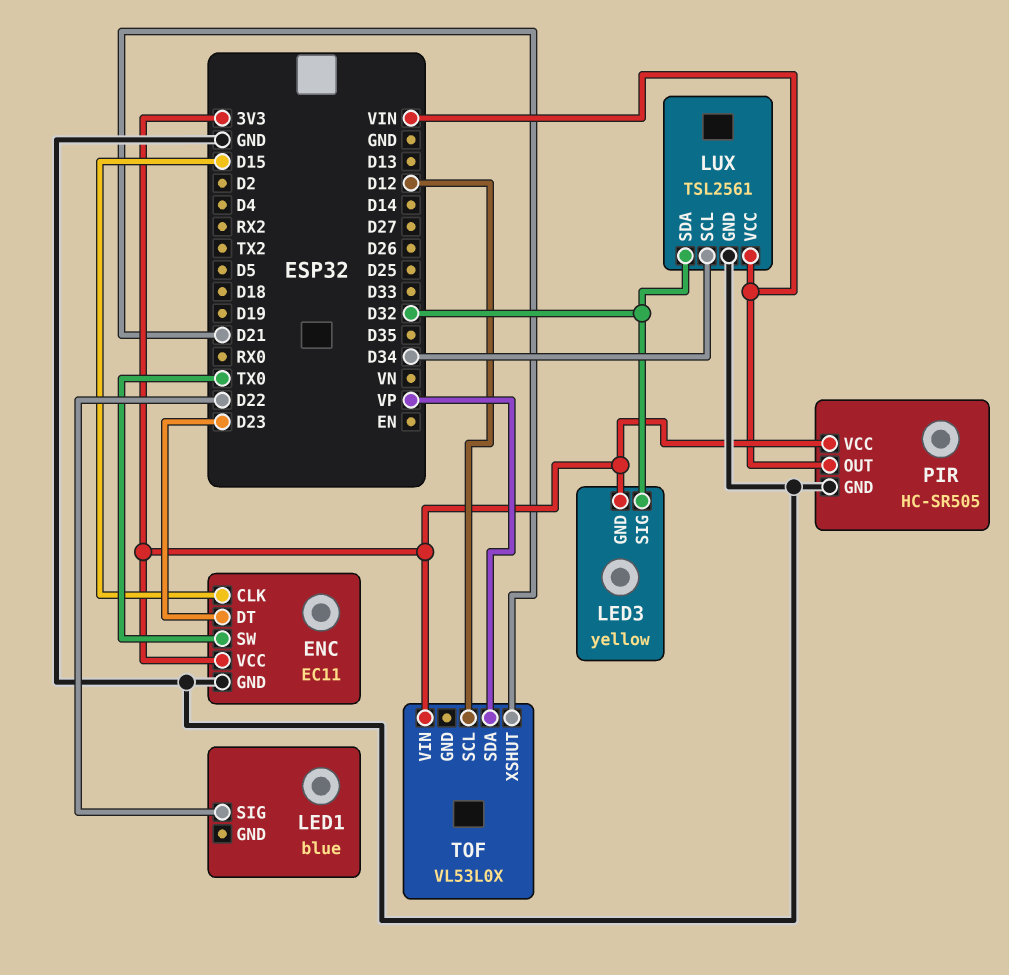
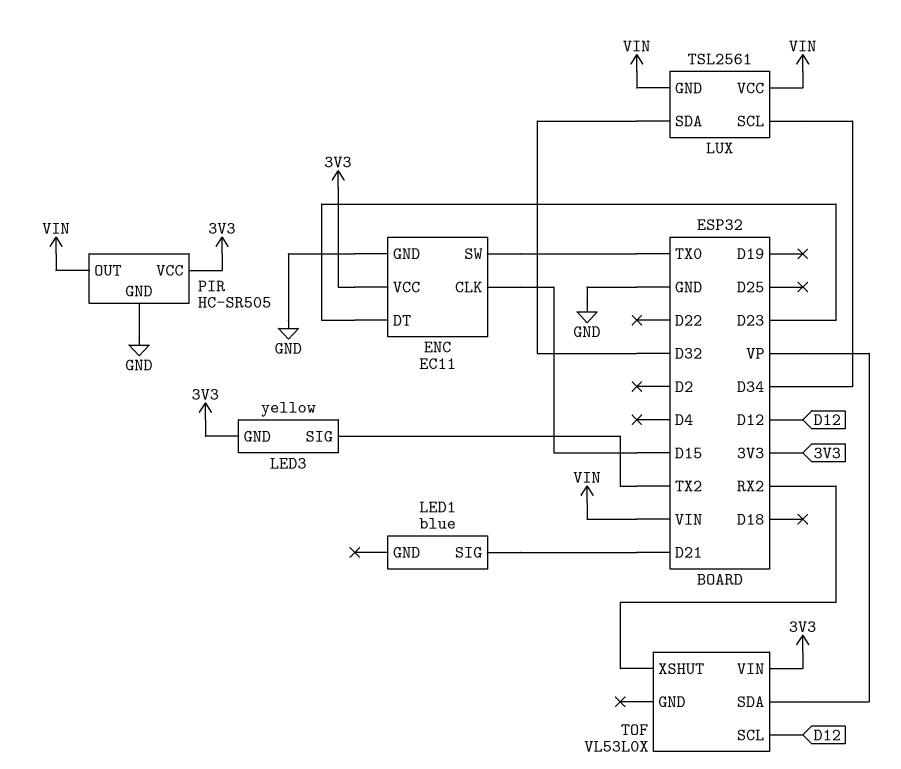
LED1 pin SIG: D22 -> D21
LED3 pin SIG: D32 -> TX2
LUX pin GND: GND -> VIN
TOF pin XSHUT: D21 -> RX2

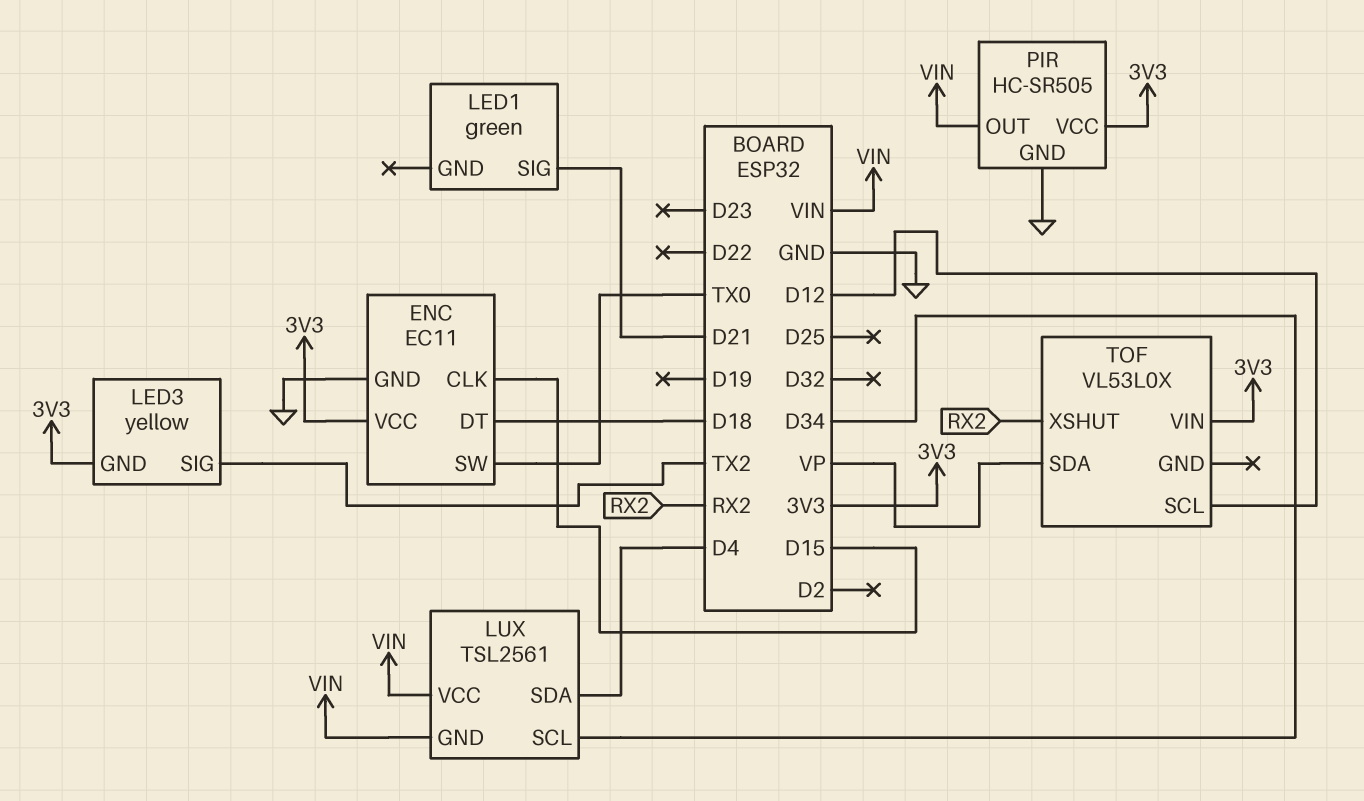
ENC pin DT: D23 -> D18
LED1: blue -> green
LUX pin SDA: D32 -> D4

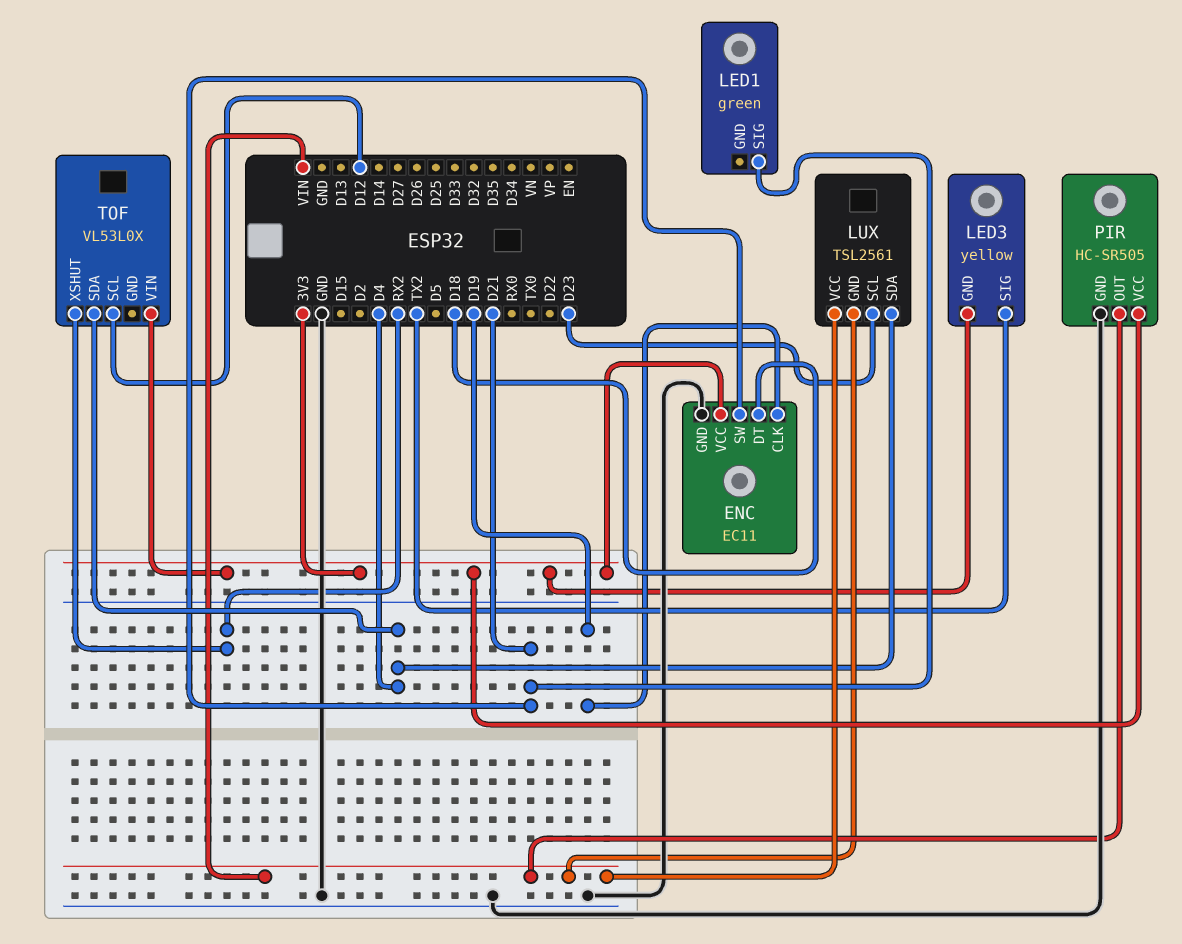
ENC pin CLK: D15 -> D19
ENC pin SW: TX0 -> D21
LUX pin SCL: D34 -> D23
TOF pin SDA: VP -> D4

